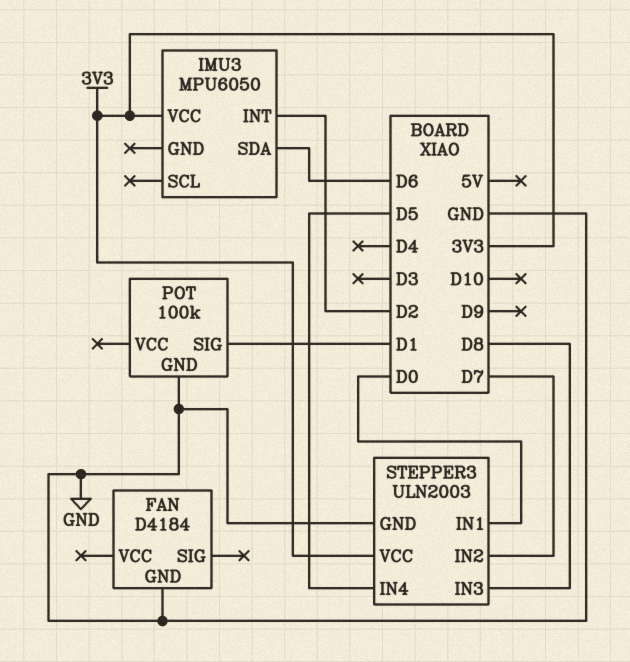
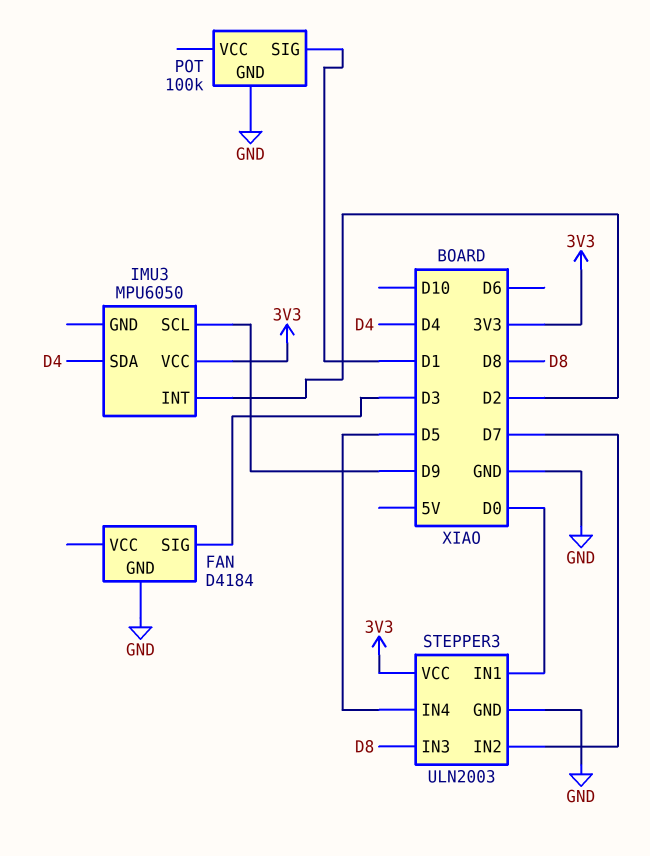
FAN pin SIG: none -> D3
IMU3 pin SCL: none -> D9
IMU3 pin SDA: D6 -> D4

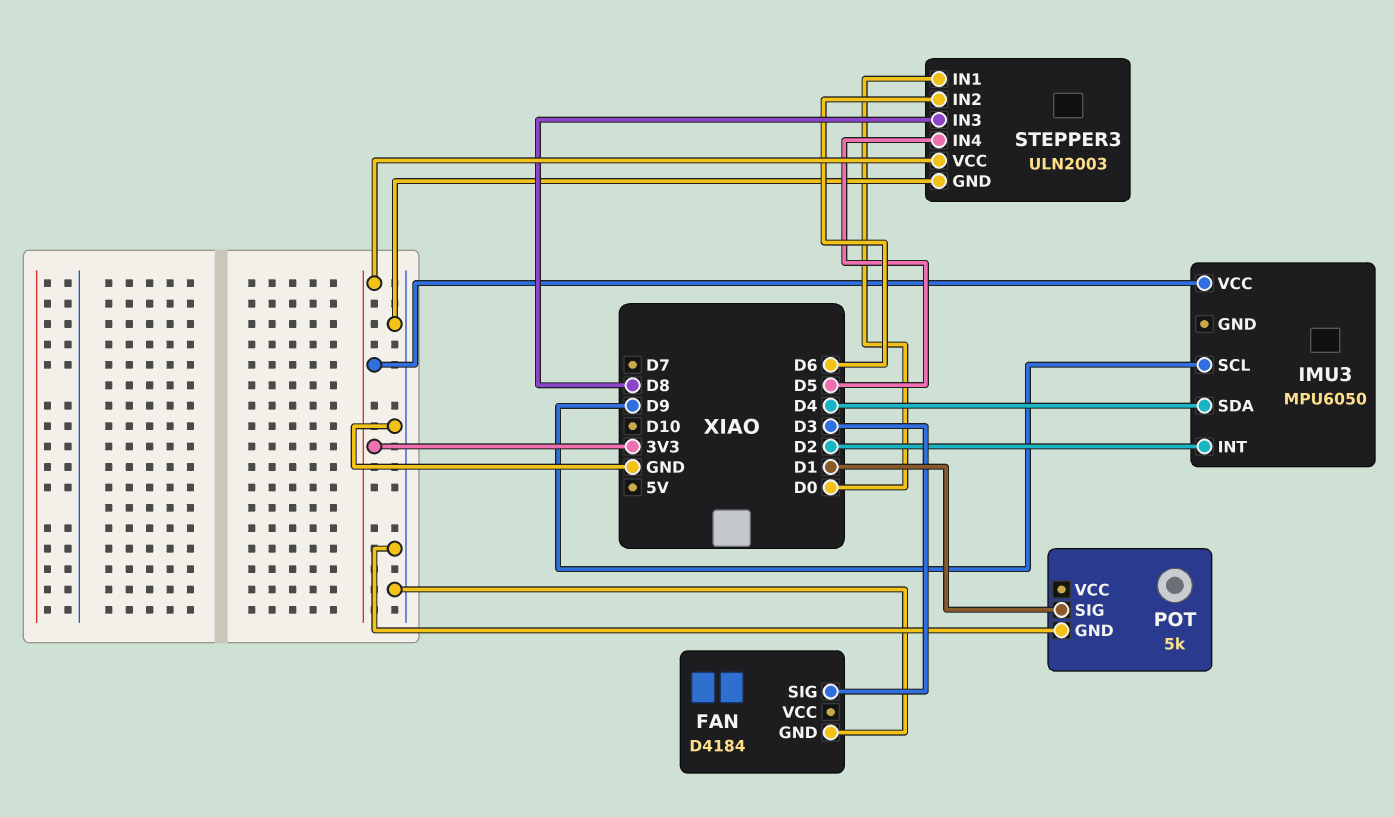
POT: 100k -> 5k
STEPPER3 pin IN2: D7 -> D6

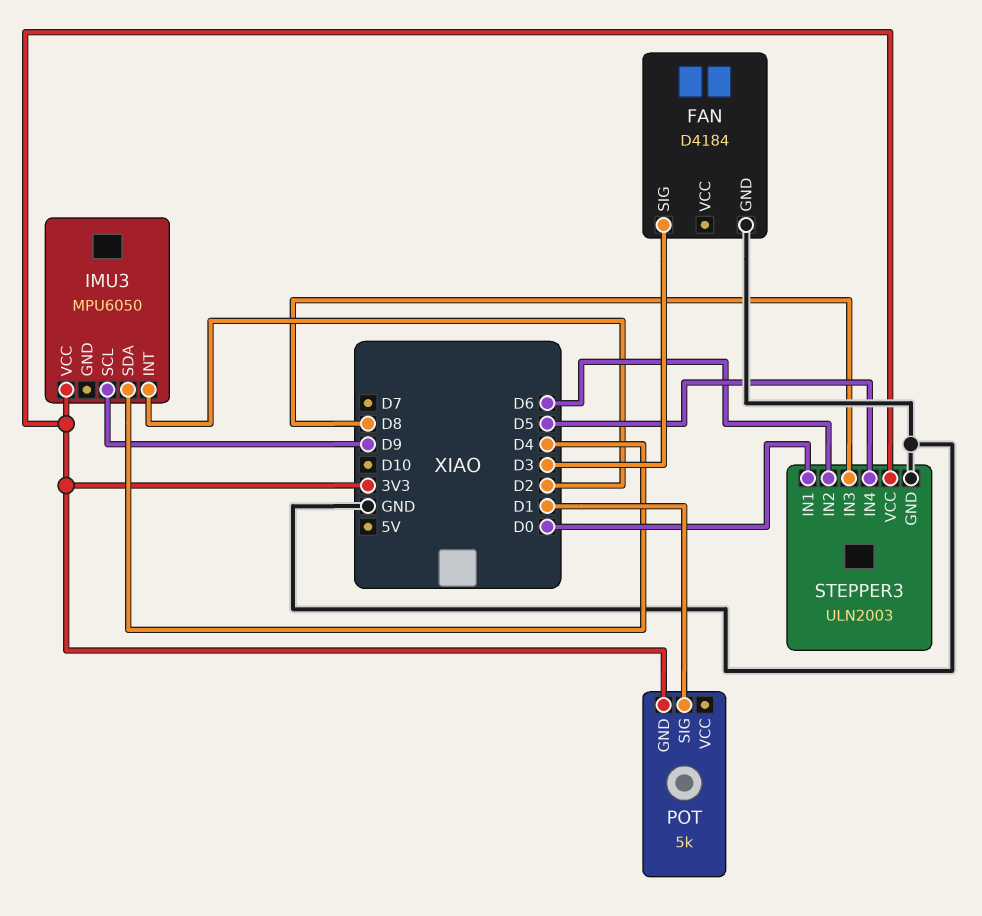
POT pin GND: GND -> 3V3

